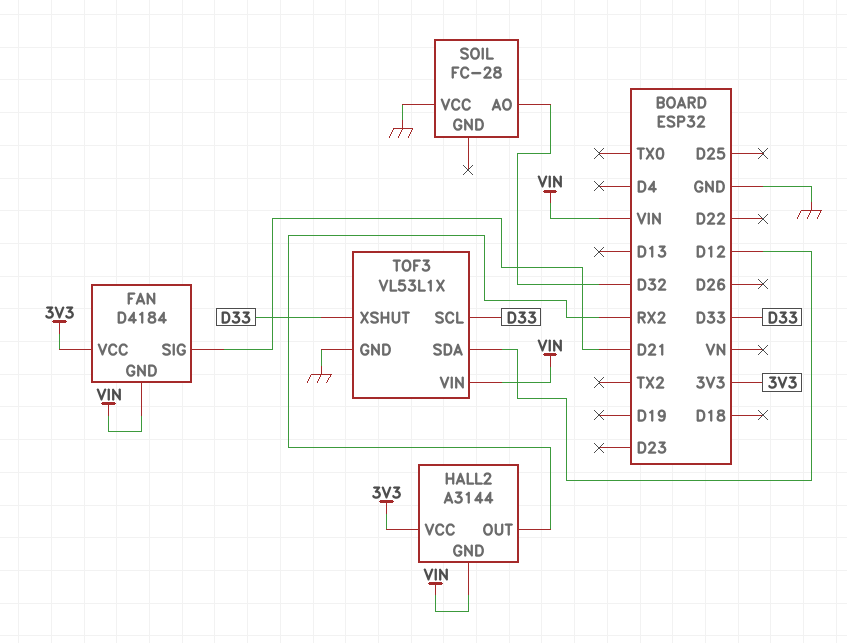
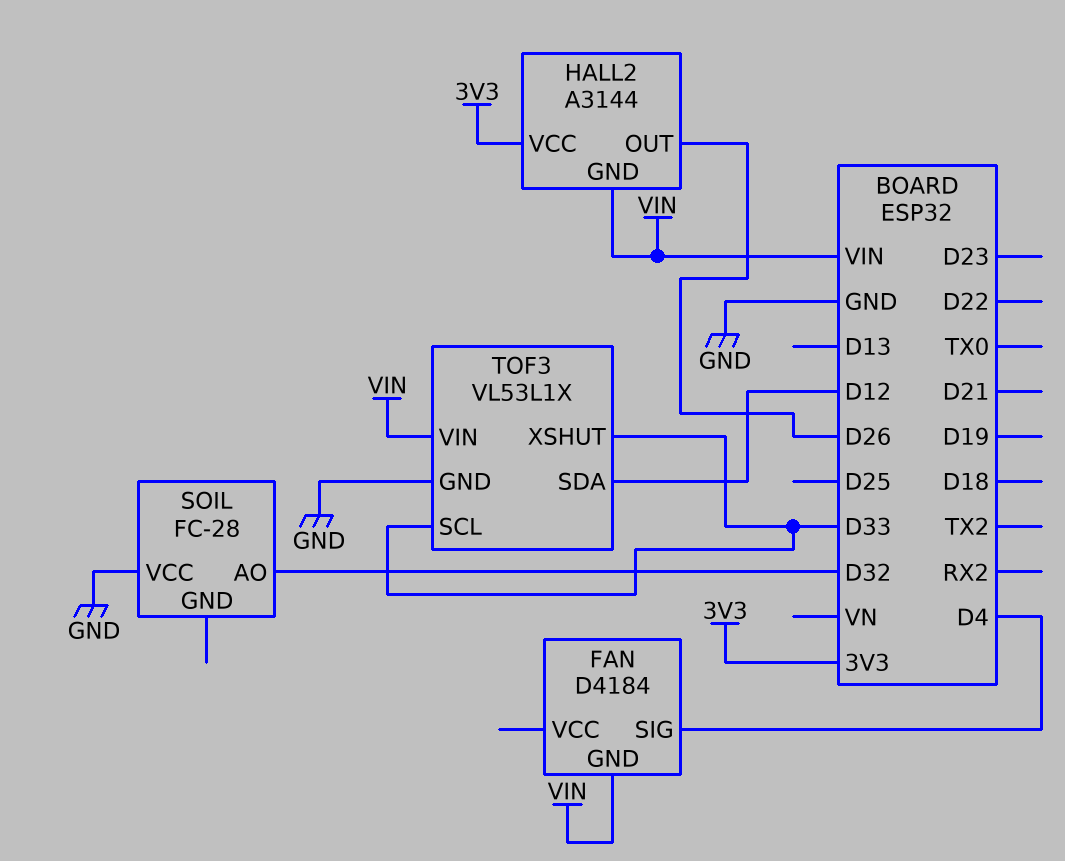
FAN pin SIG: D21 -> D4
FAN pin VCC: 3V3 -> none
HALL2 pin OUT: RX2 -> D26

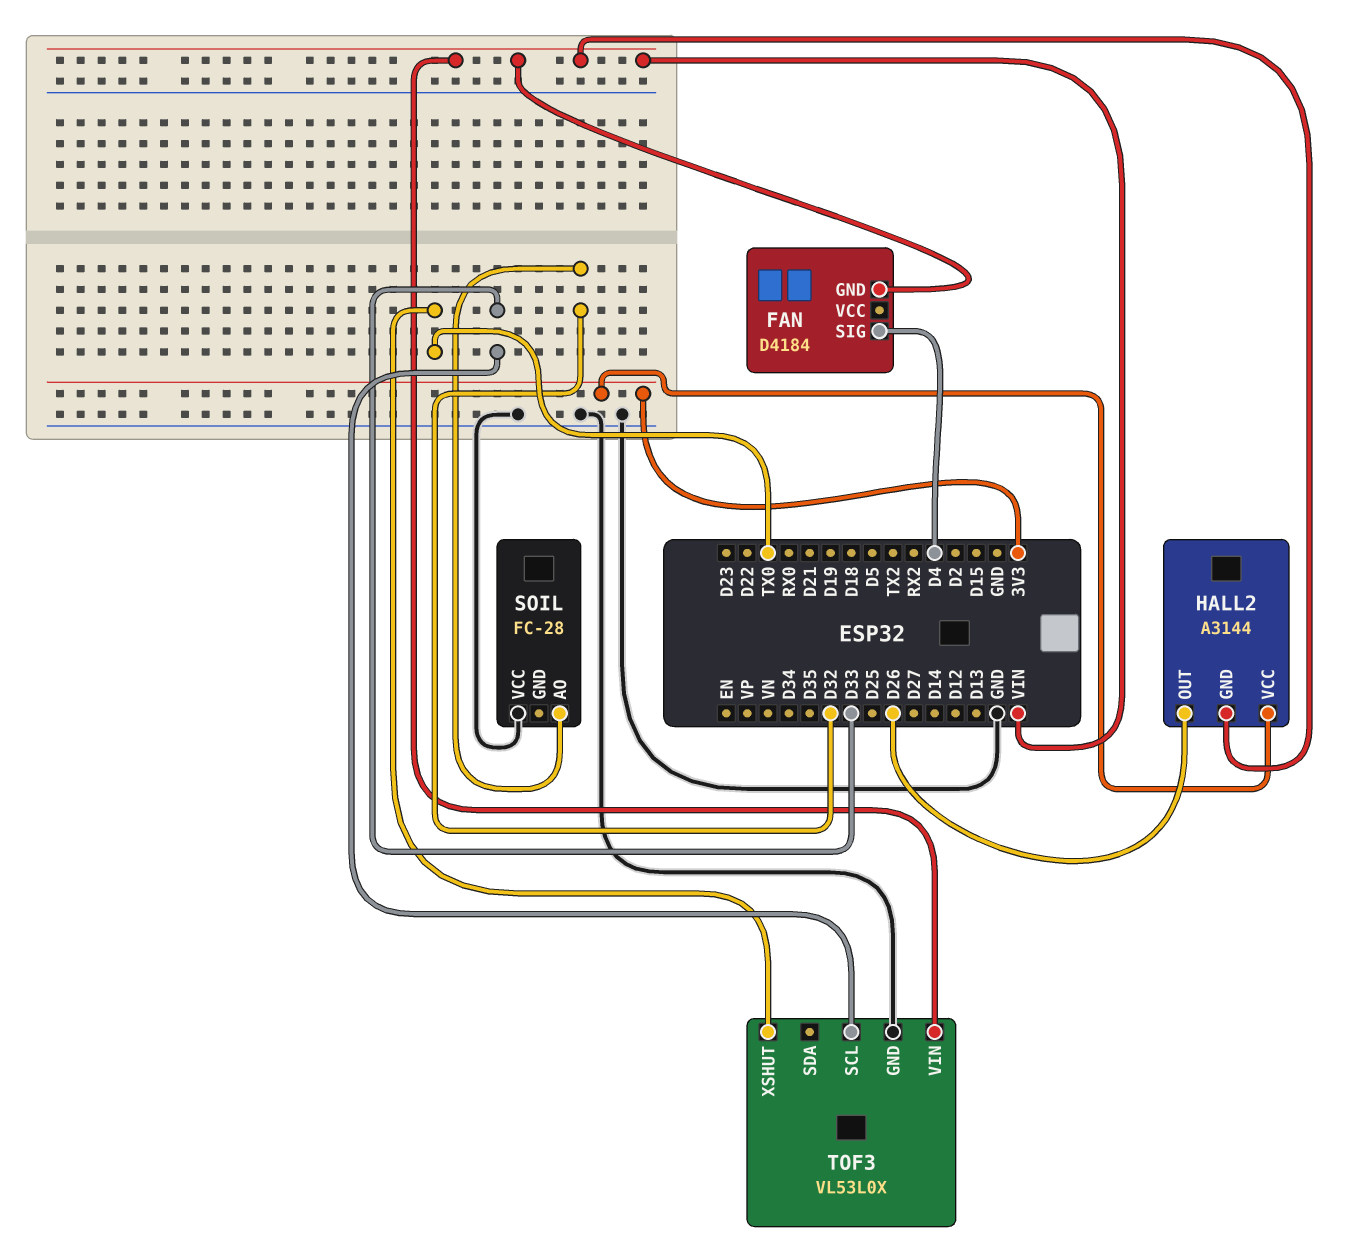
TOF3: VL53L1X -> VL53L0X
TOF3 pin SDA: D12 -> none
TOF3 pin XSHUT: D33 -> TX0

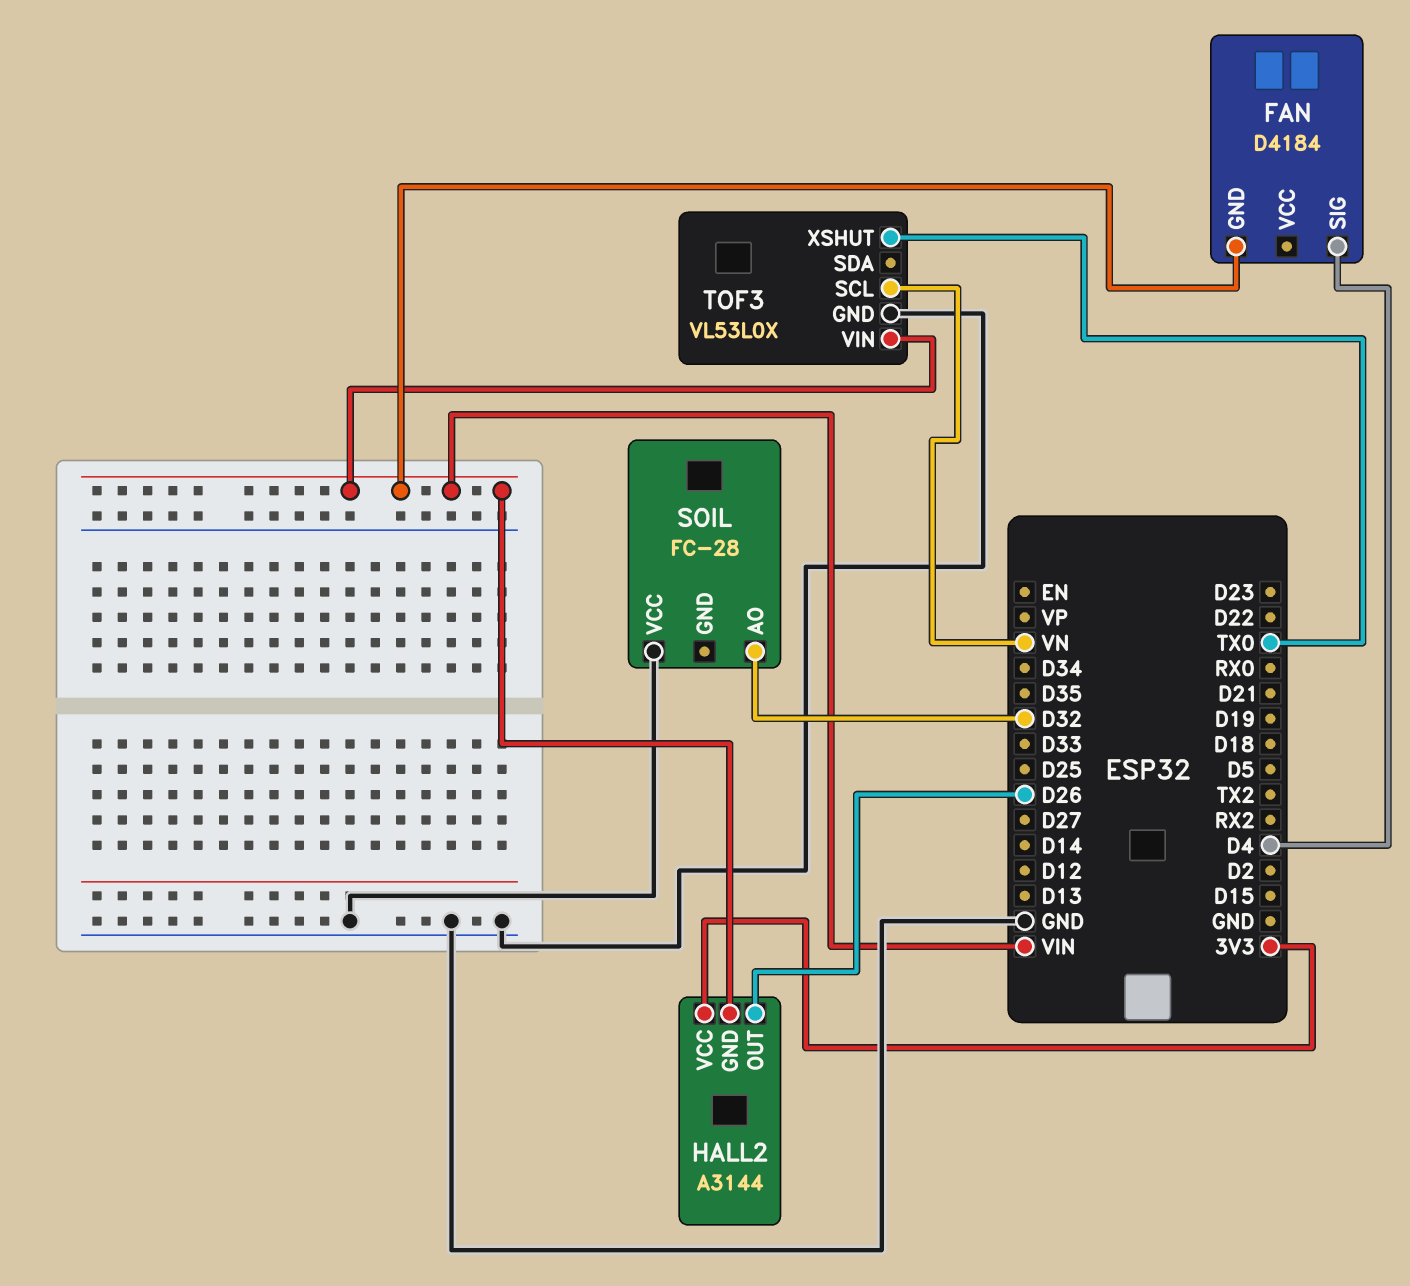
TOF3 pin SCL: D33 -> VN

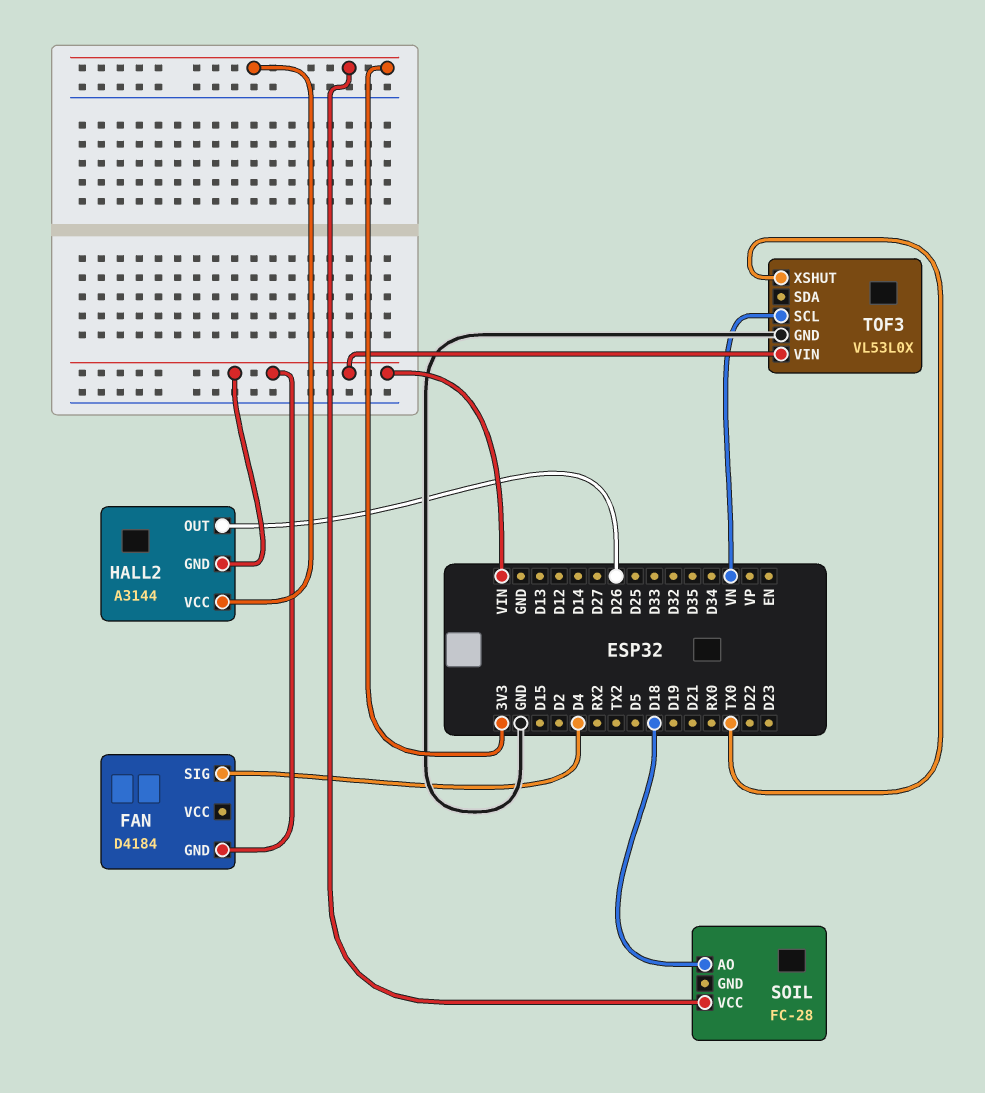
SOIL pin AO: D32 -> D18
SOIL pin VCC: GND -> 3V3

